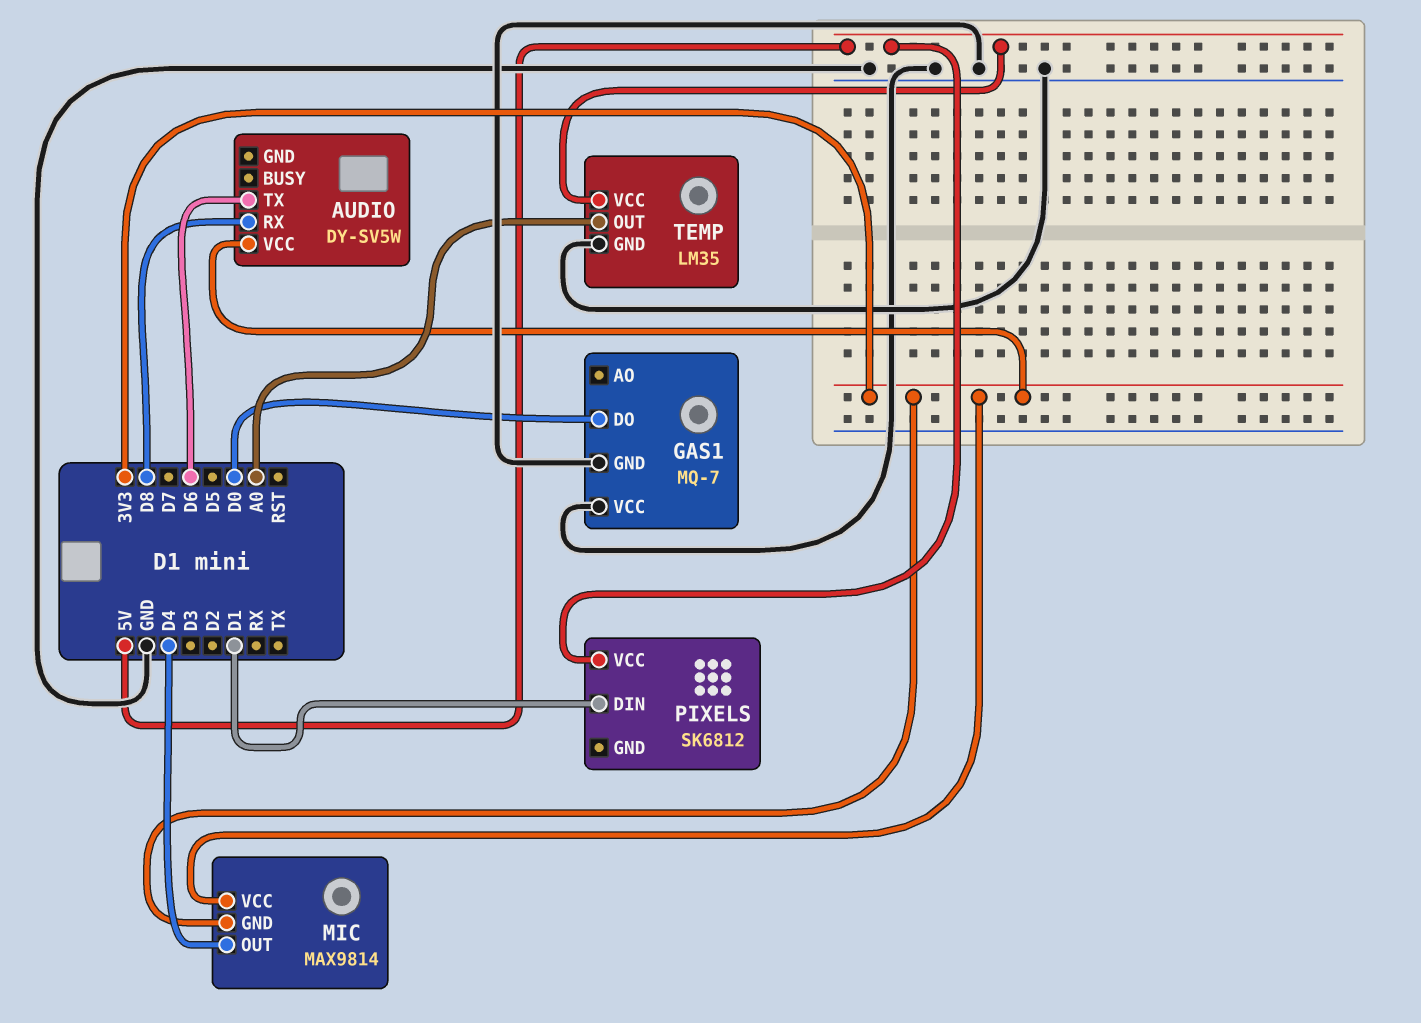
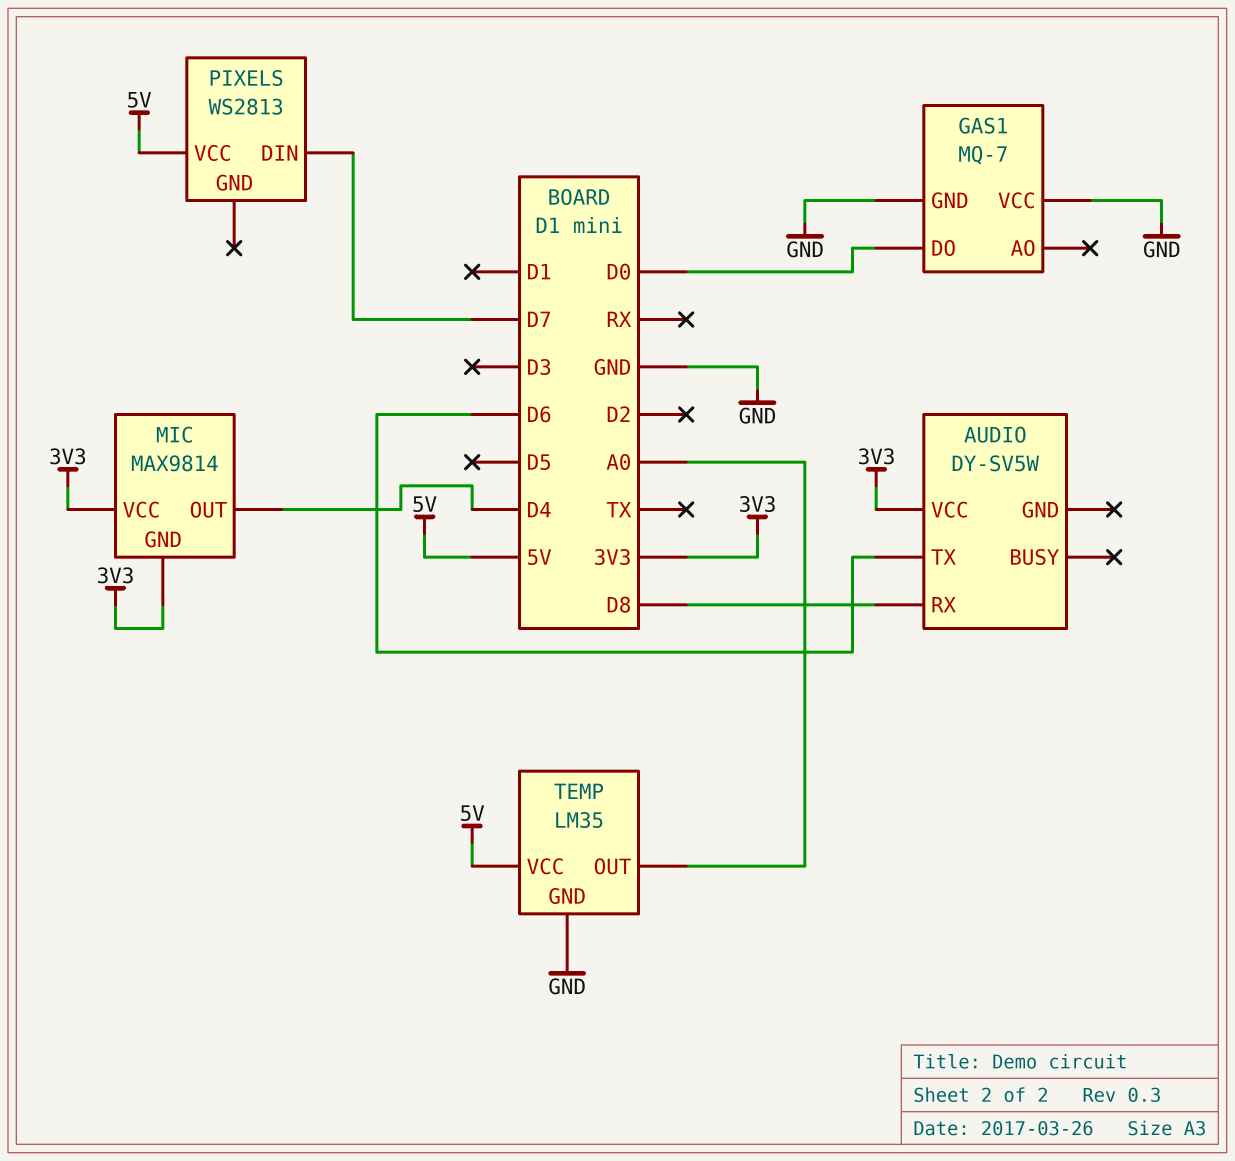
PIXELS: SK6812 -> WS2813
PIXELS pin DIN: D1 -> D7

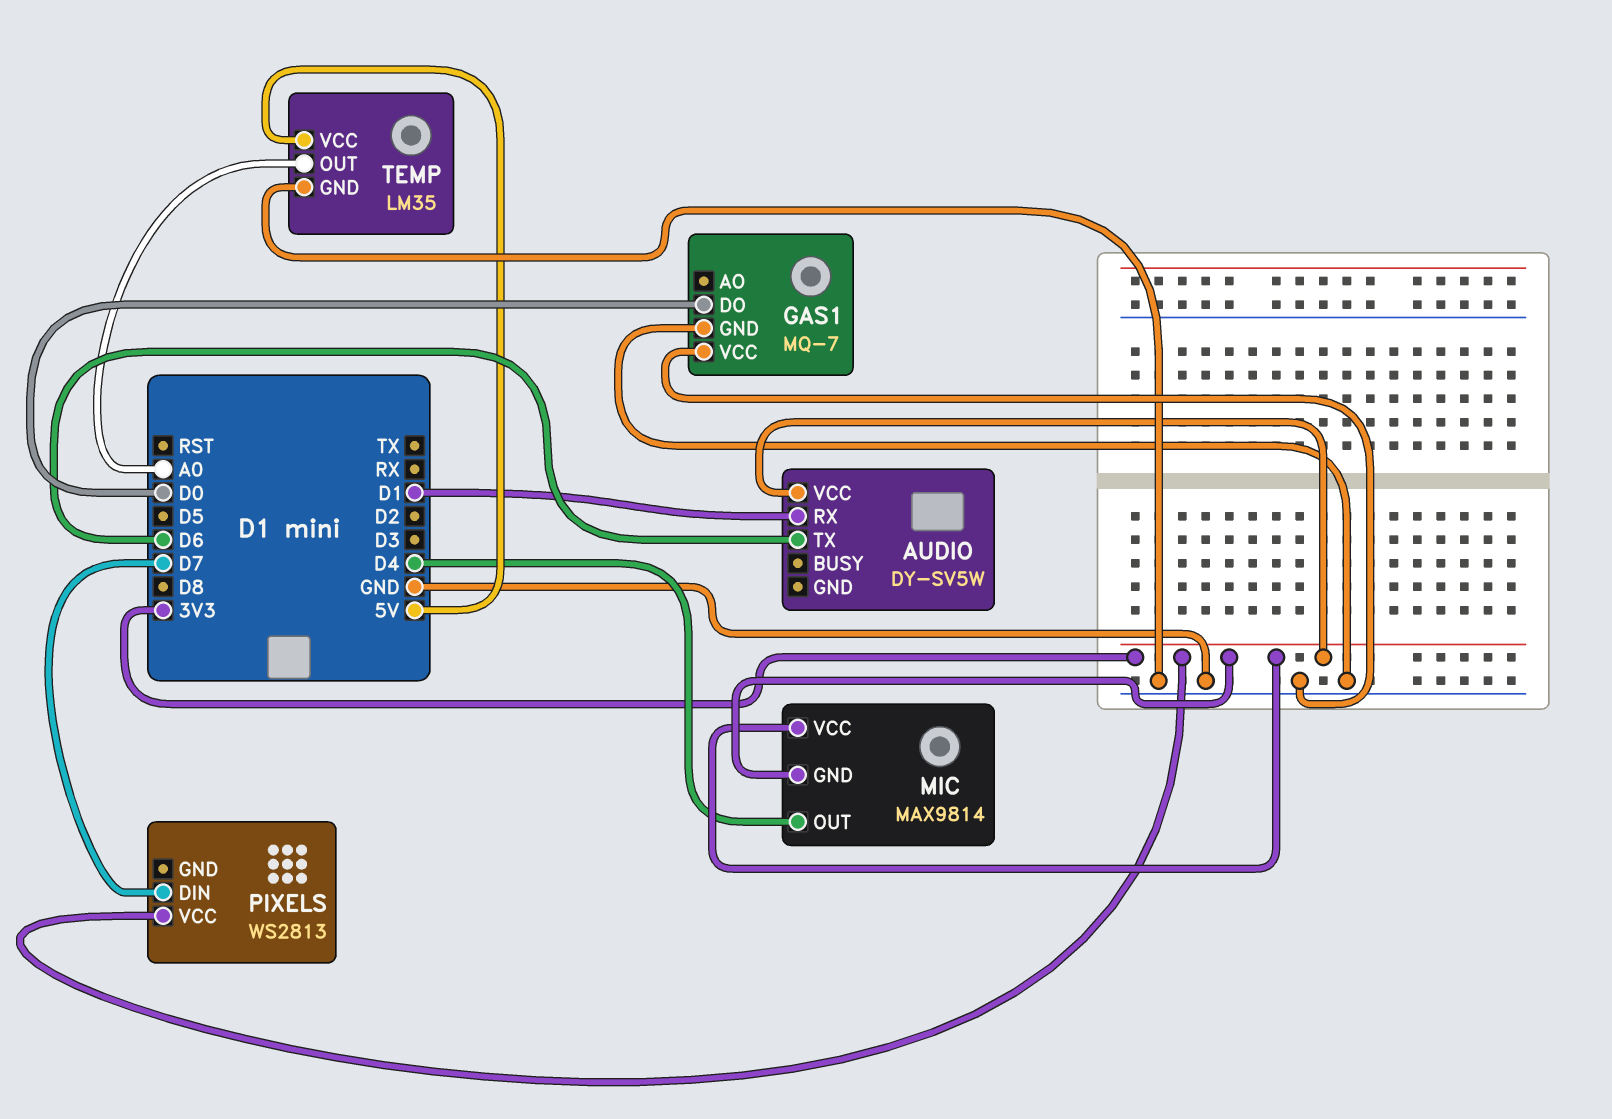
AUDIO pin RX: D8 -> D1
PIXELS pin VCC: 5V -> 3V3

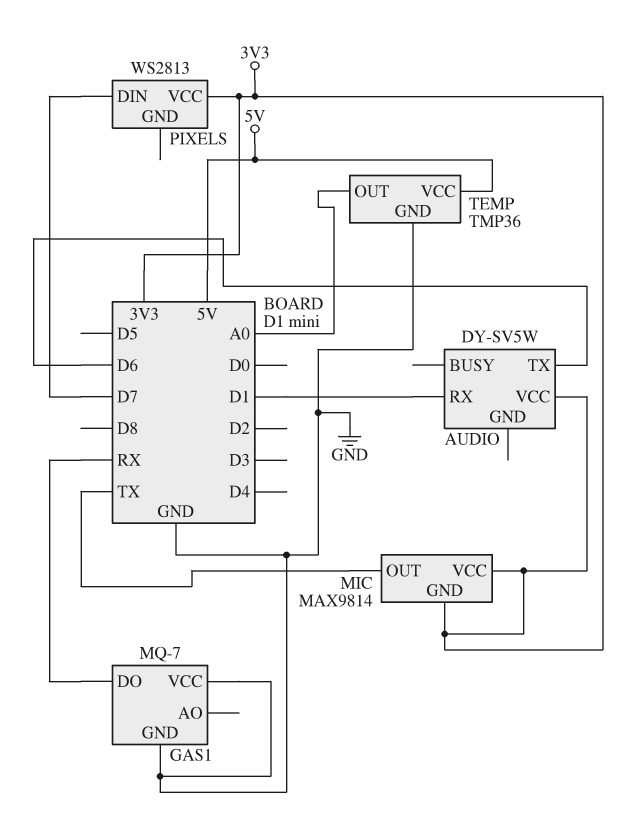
GAS1 pin DO: D0 -> RX
MIC pin OUT: D4 -> TX
TEMP: LM35 -> TMP36

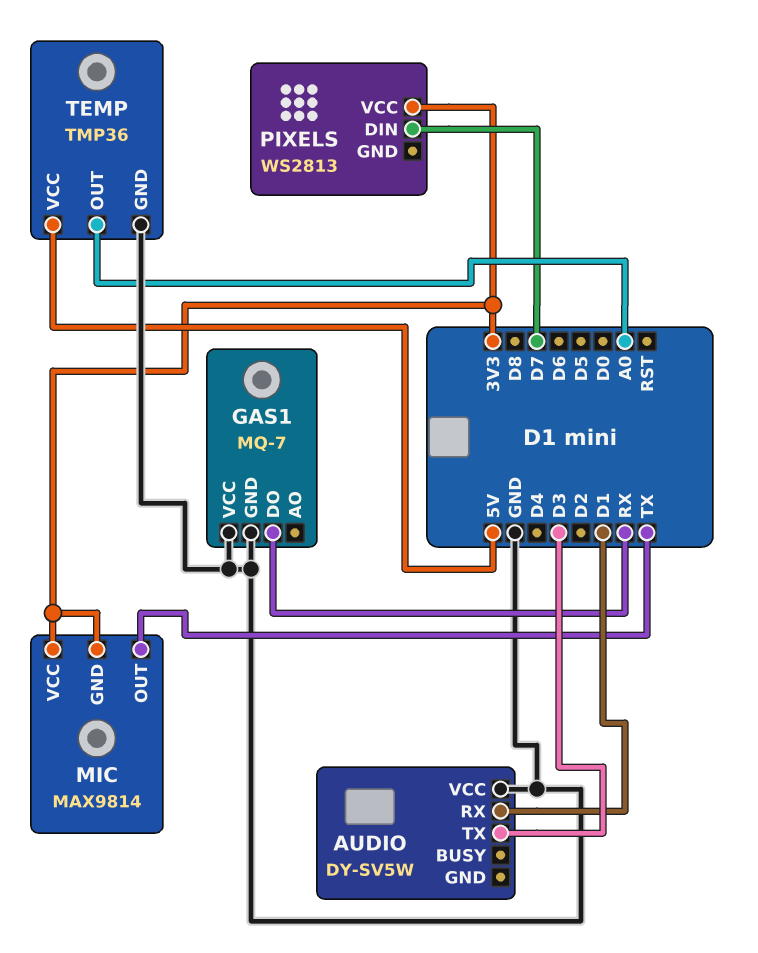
AUDIO pin TX: D6 -> D3
AUDIO pin VCC: 3V3 -> GND

